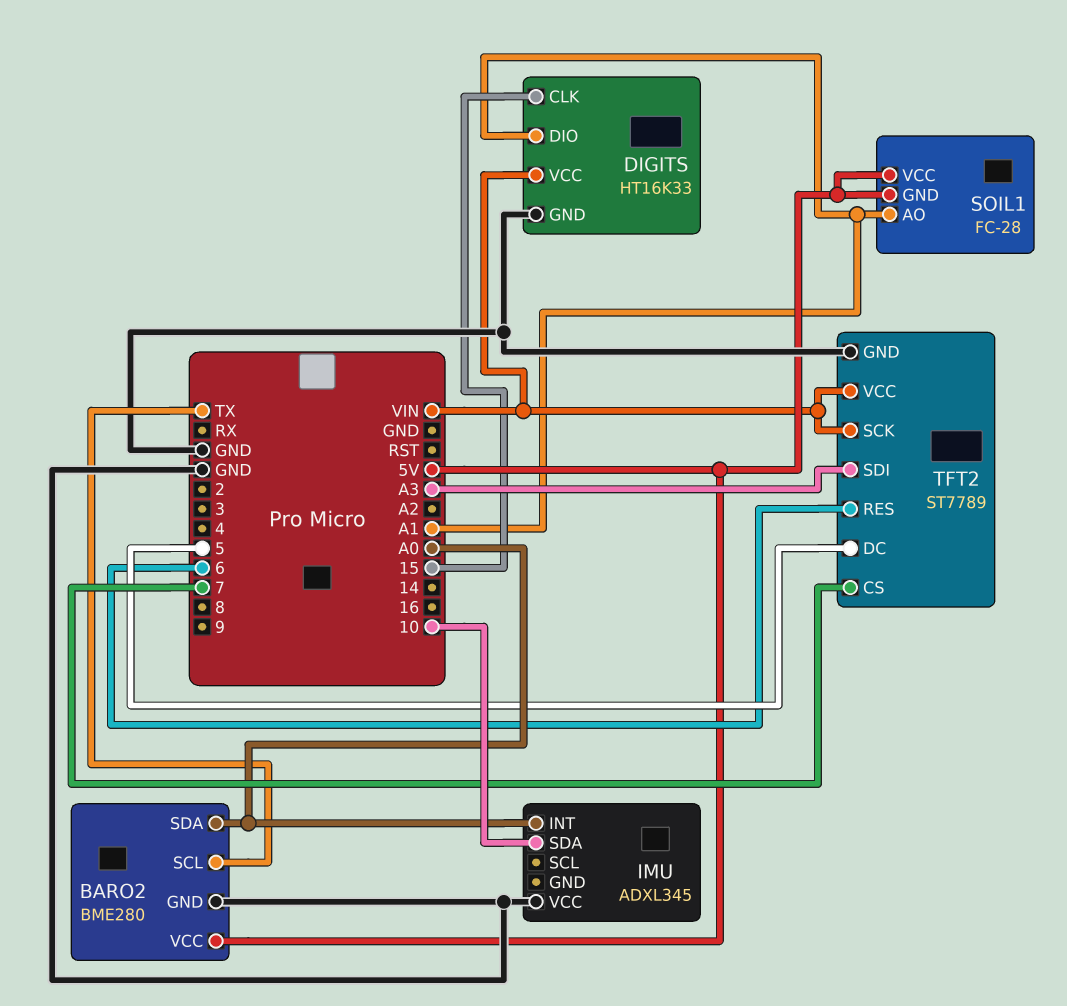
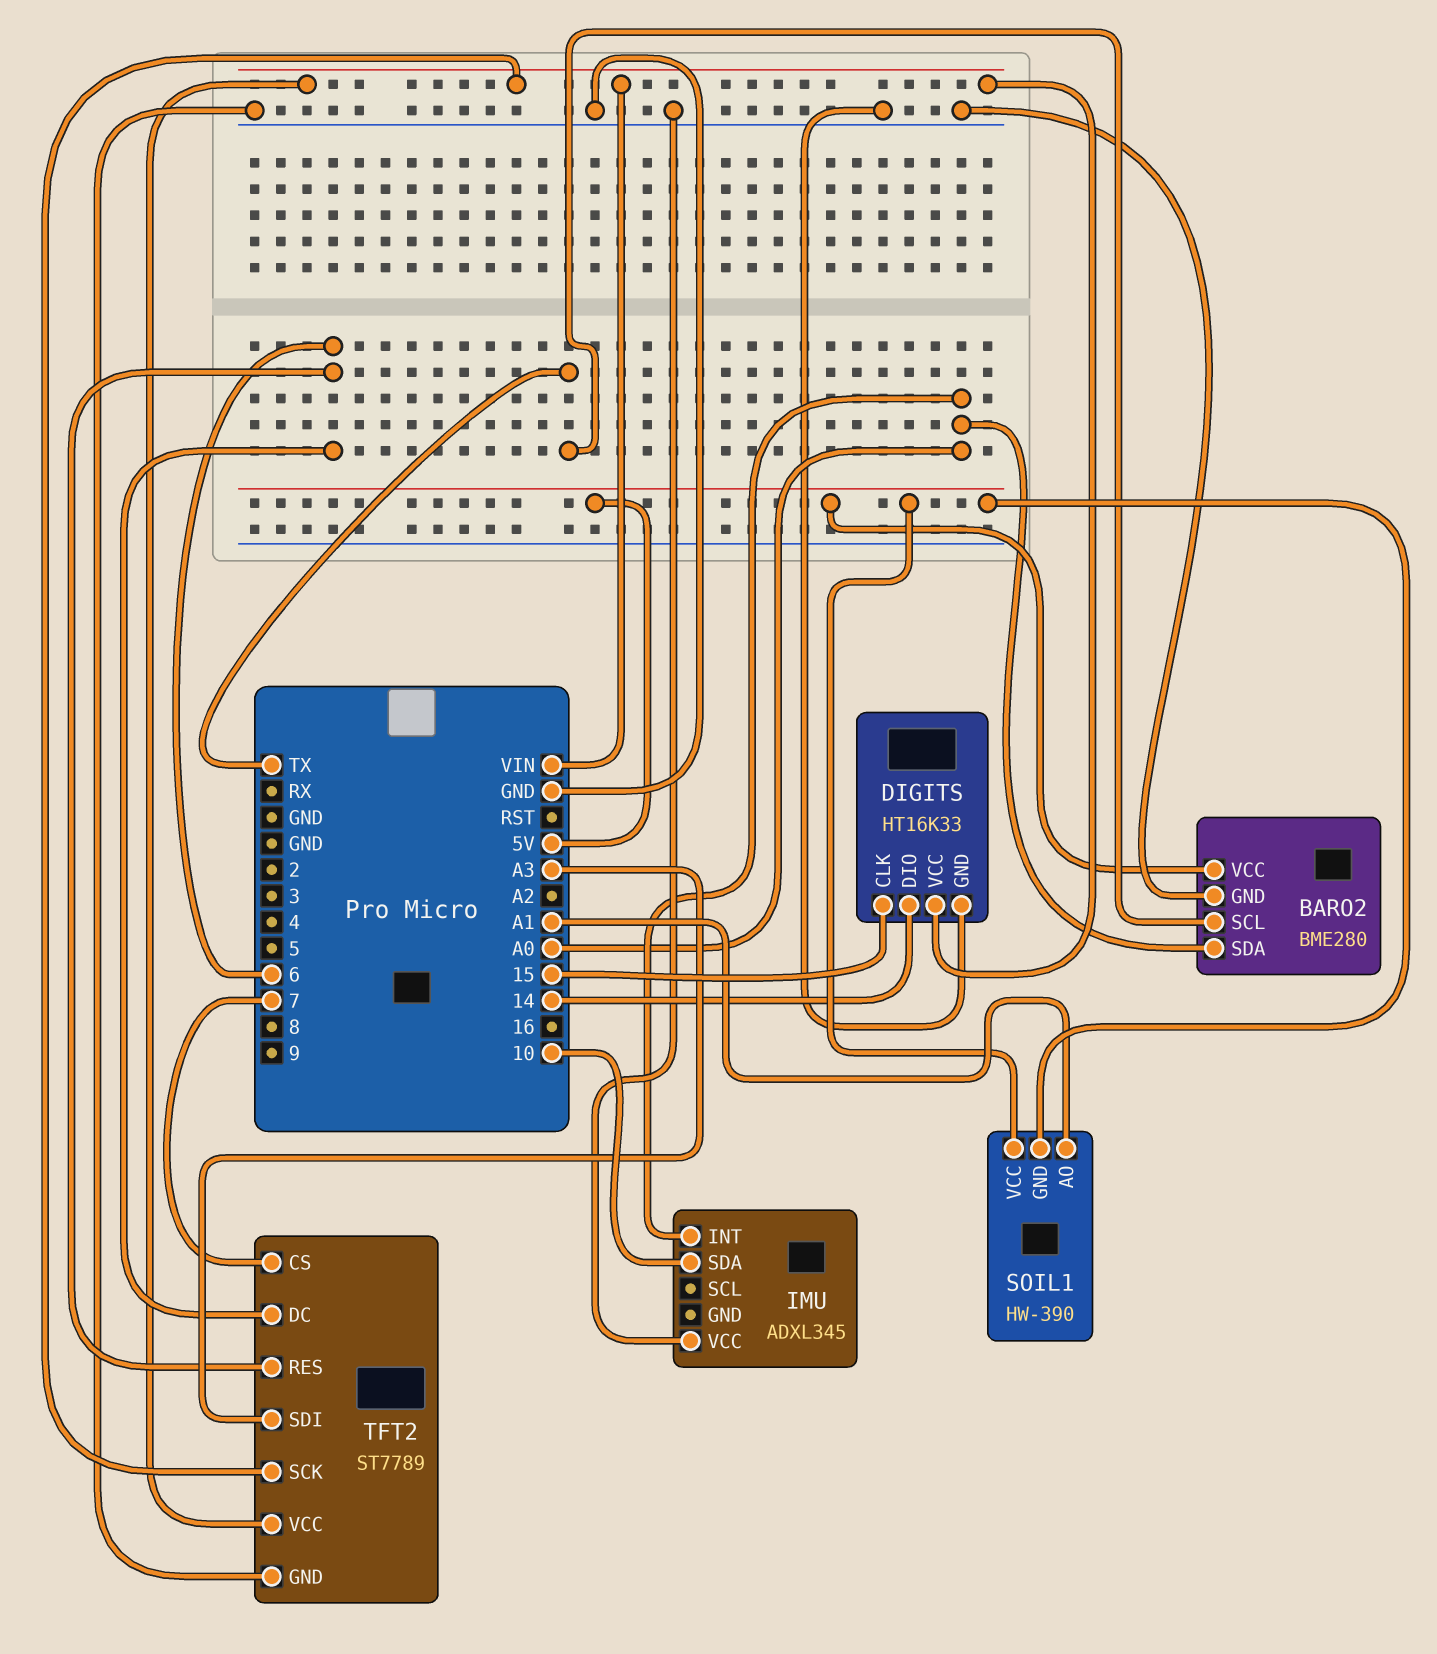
DIGITS pin DIO: A1 -> 14
SOIL1: FC-28 -> HW-390
TFT2 pin DC: 5 -> 6

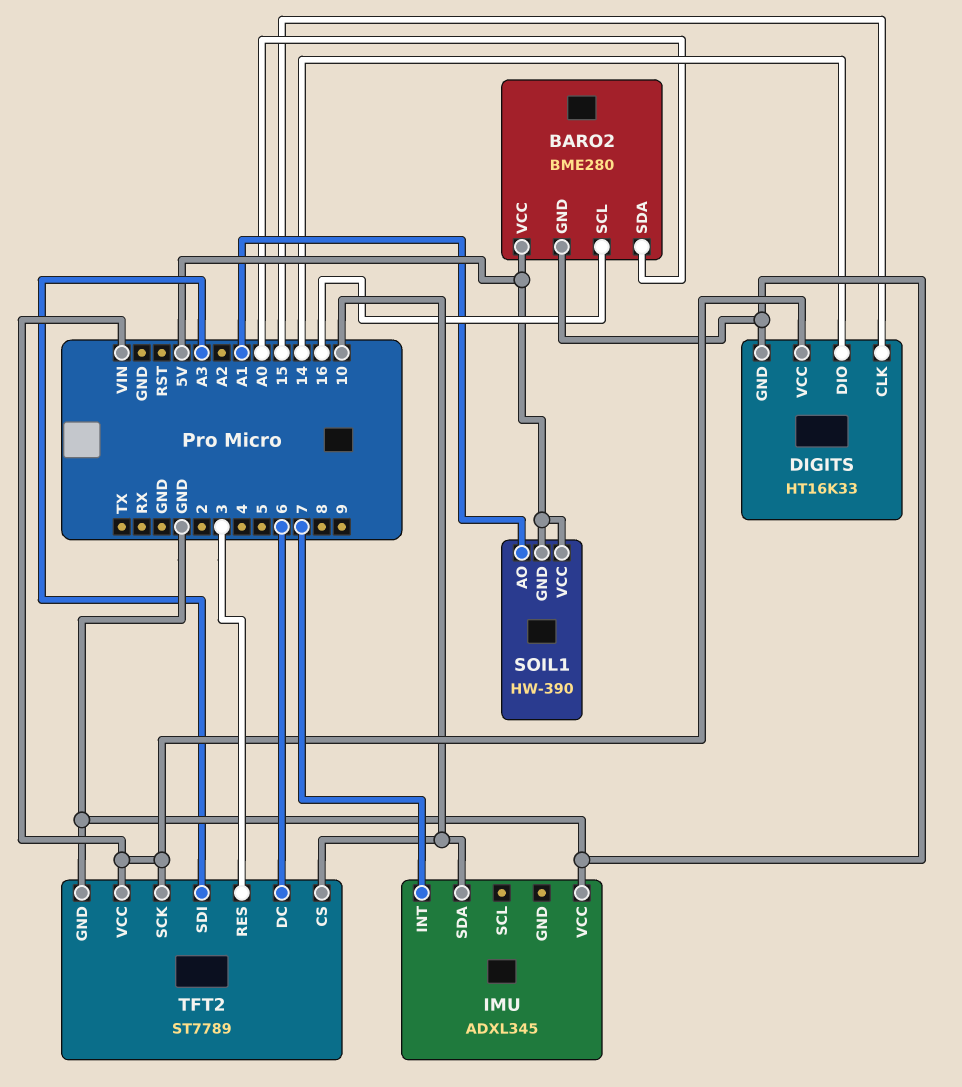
BARO2 pin SCL: TX -> 16
IMU pin INT: A0 -> 7
TFT2 pin CS: 7 -> 10
TFT2 pin RES: 6 -> 3

